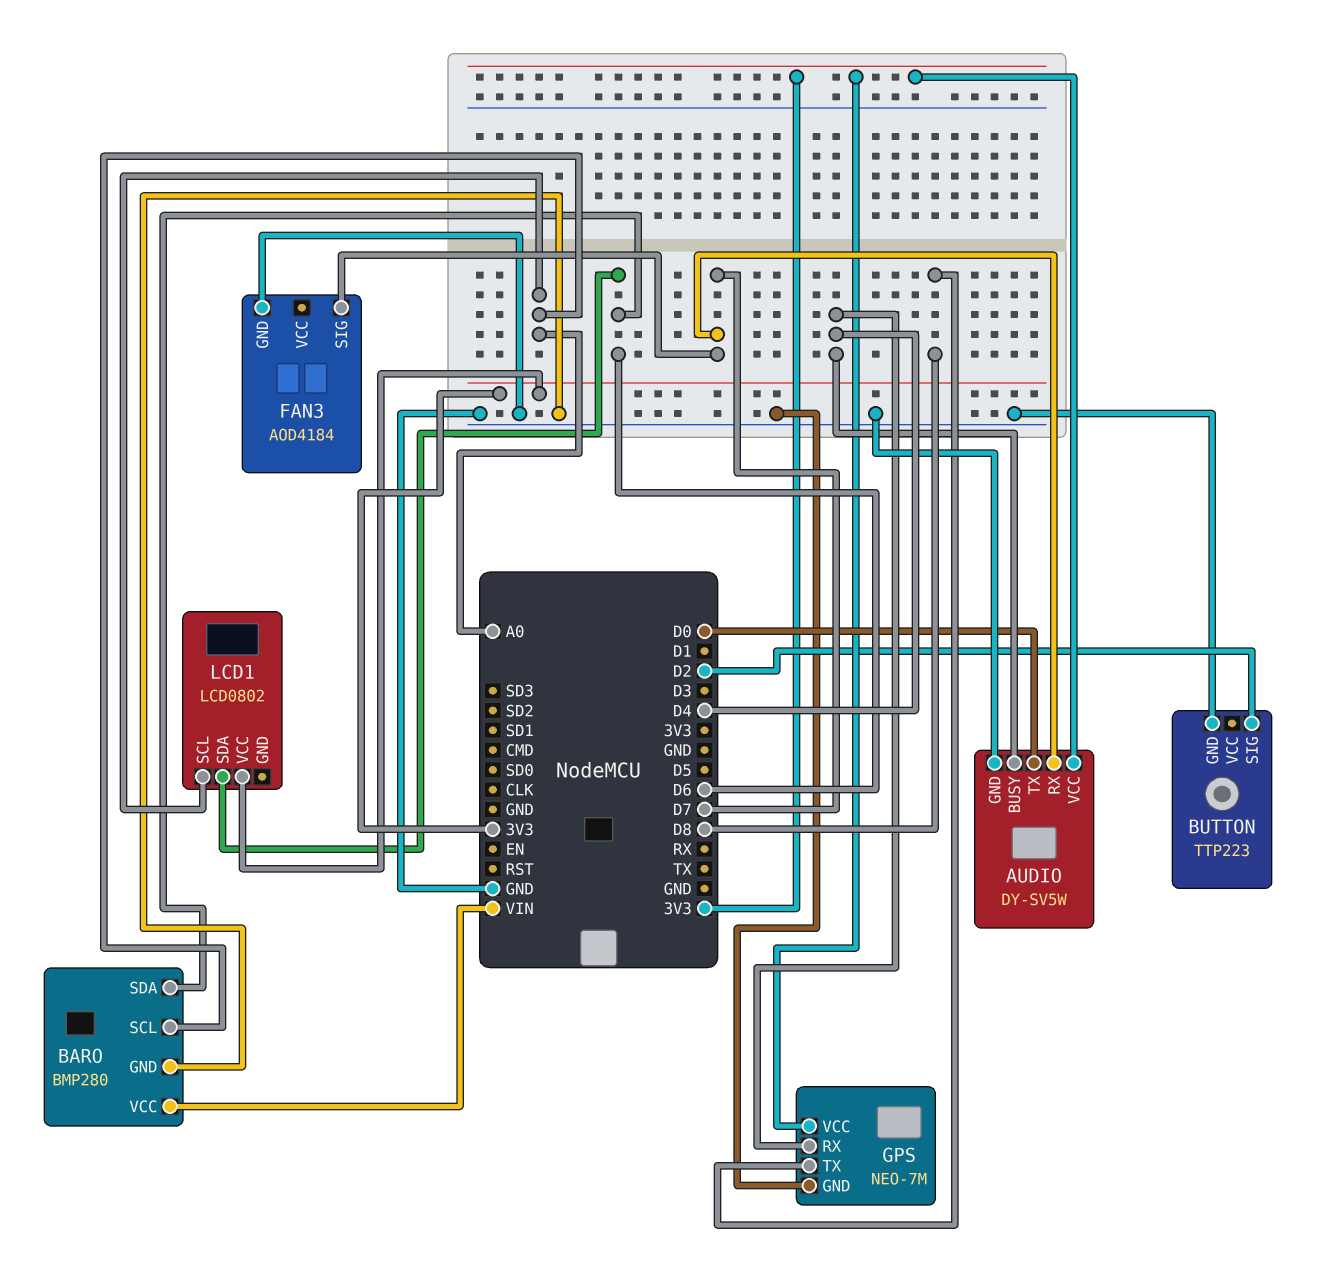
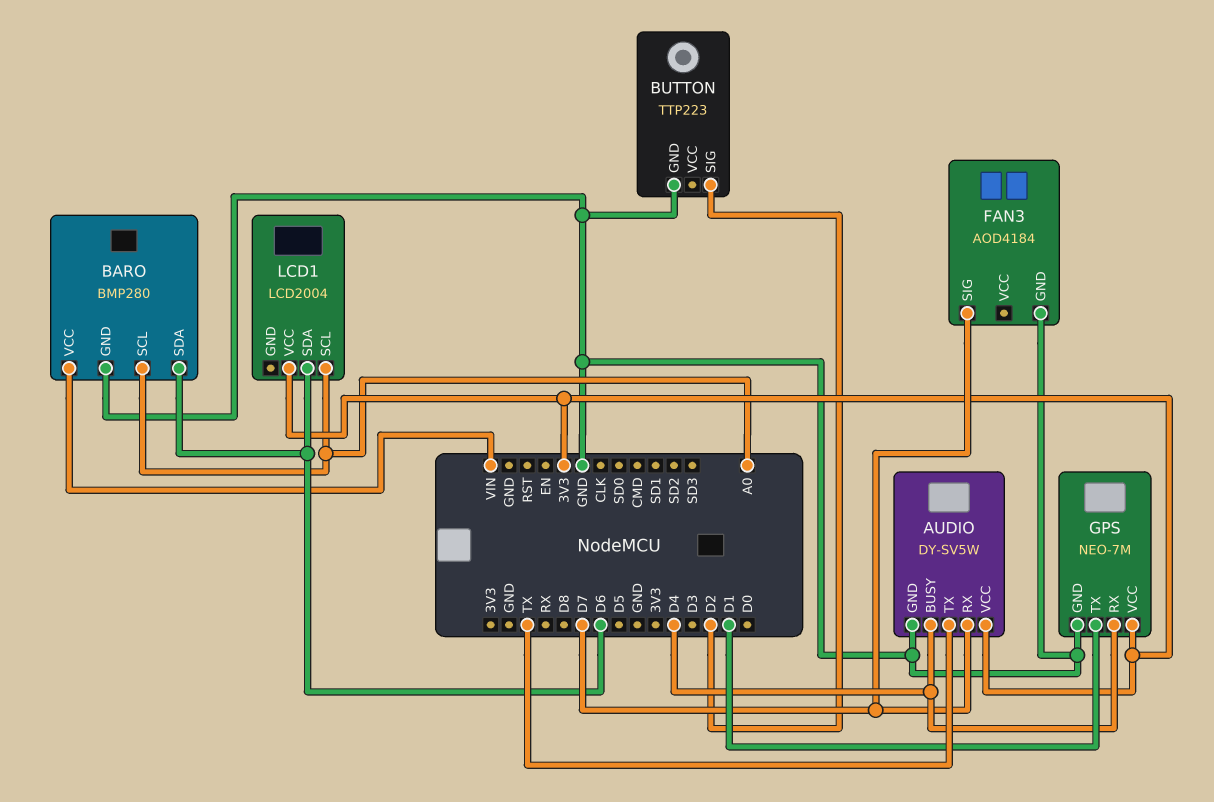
AUDIO pin TX: D0 -> TX
GPS pin TX: D8 -> D1
LCD1: LCD0802 -> LCD2004

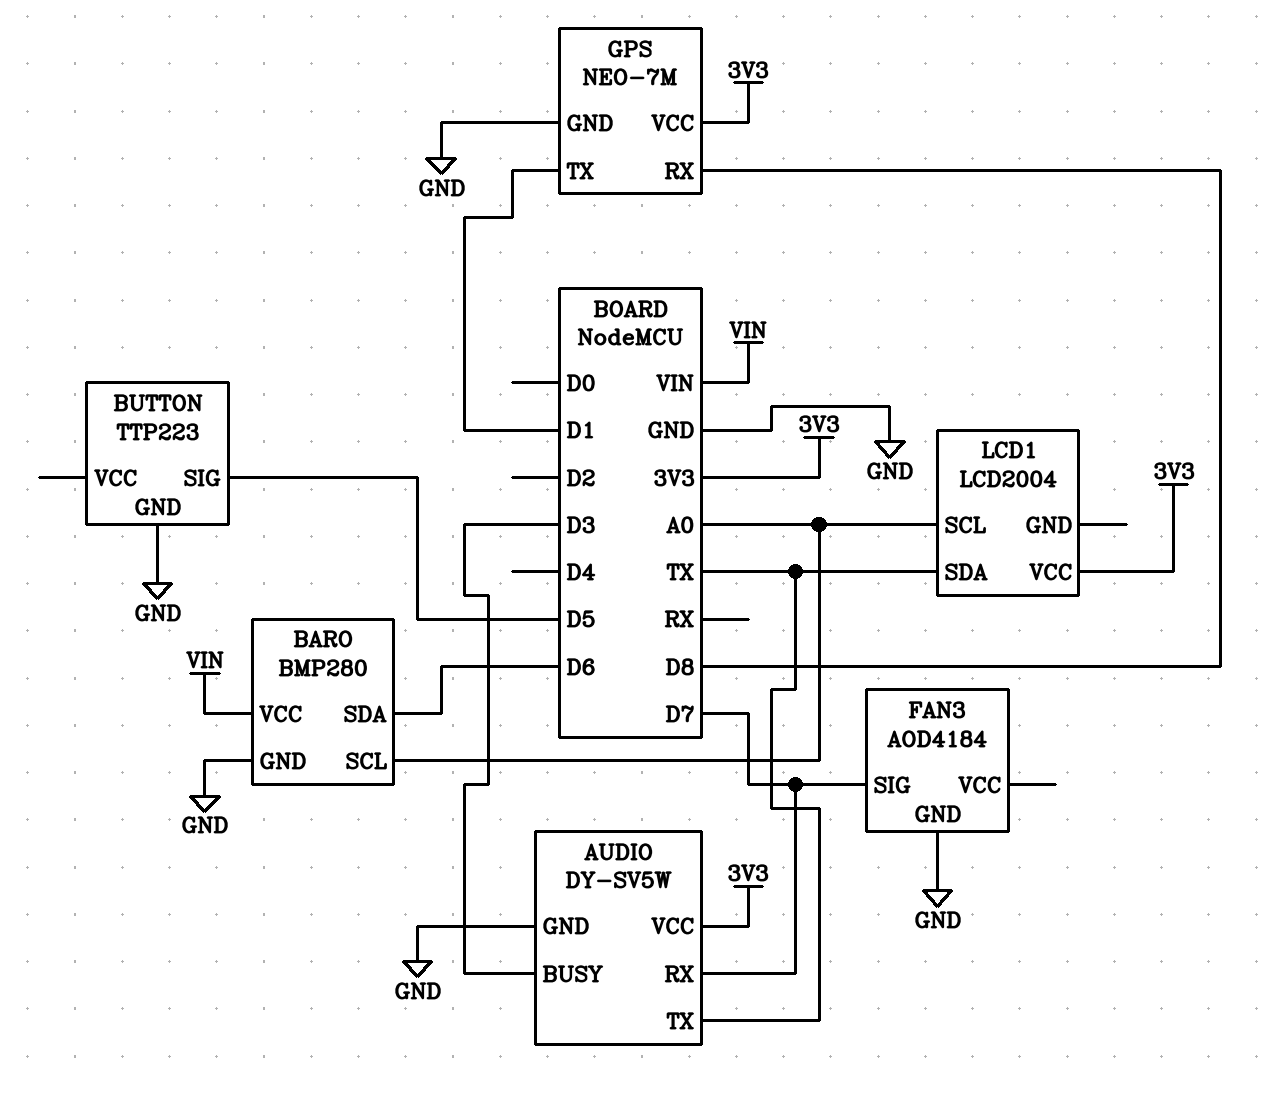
AUDIO pin BUSY: D4 -> D3
BUTTON pin SIG: D2 -> D5
GPS pin RX: D4 -> D8
LCD1 pin SDA: D6 -> TX

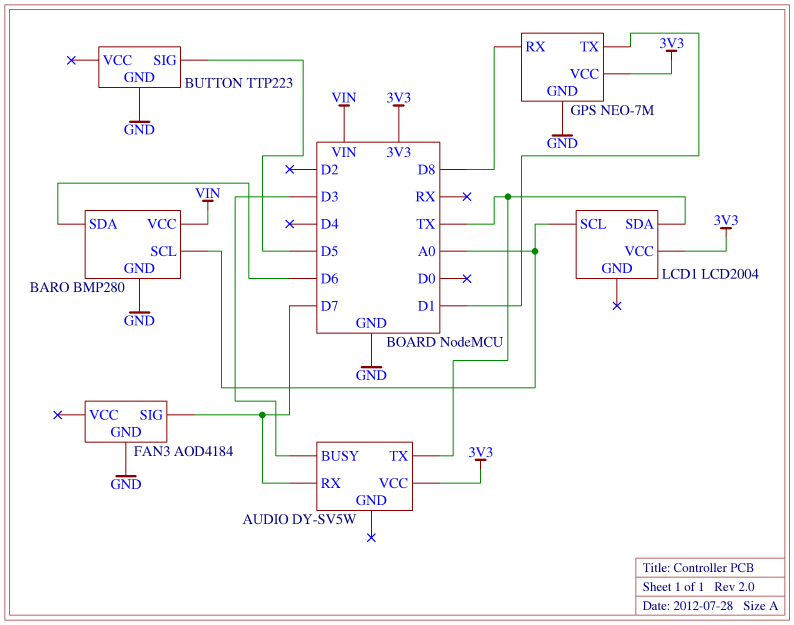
AUDIO pin GND: GND -> none

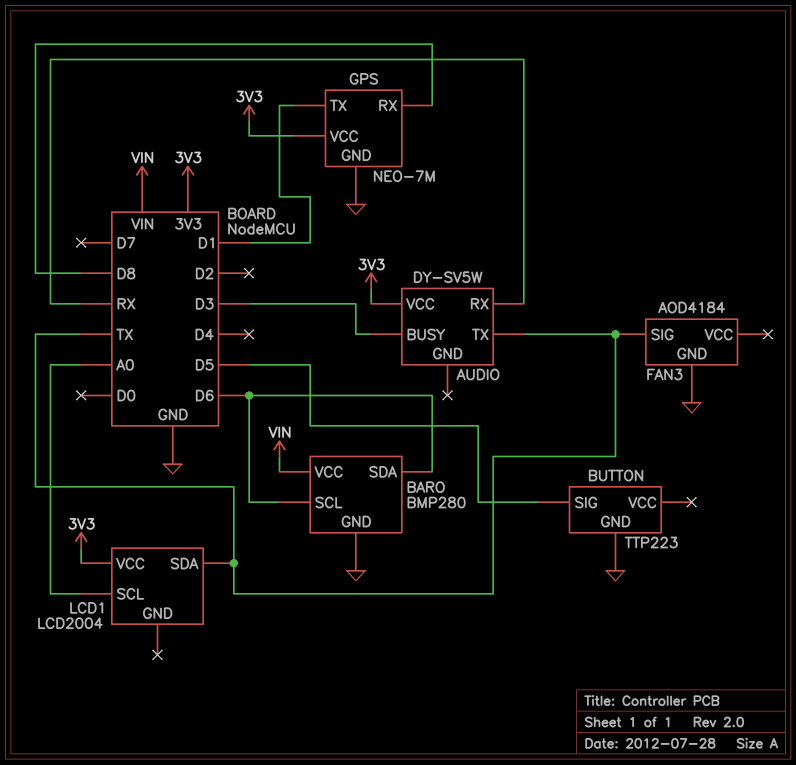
AUDIO pin RX: D7 -> RX
BARO pin SCL: A0 -> D6
FAN3 pin SIG: D7 -> TX

